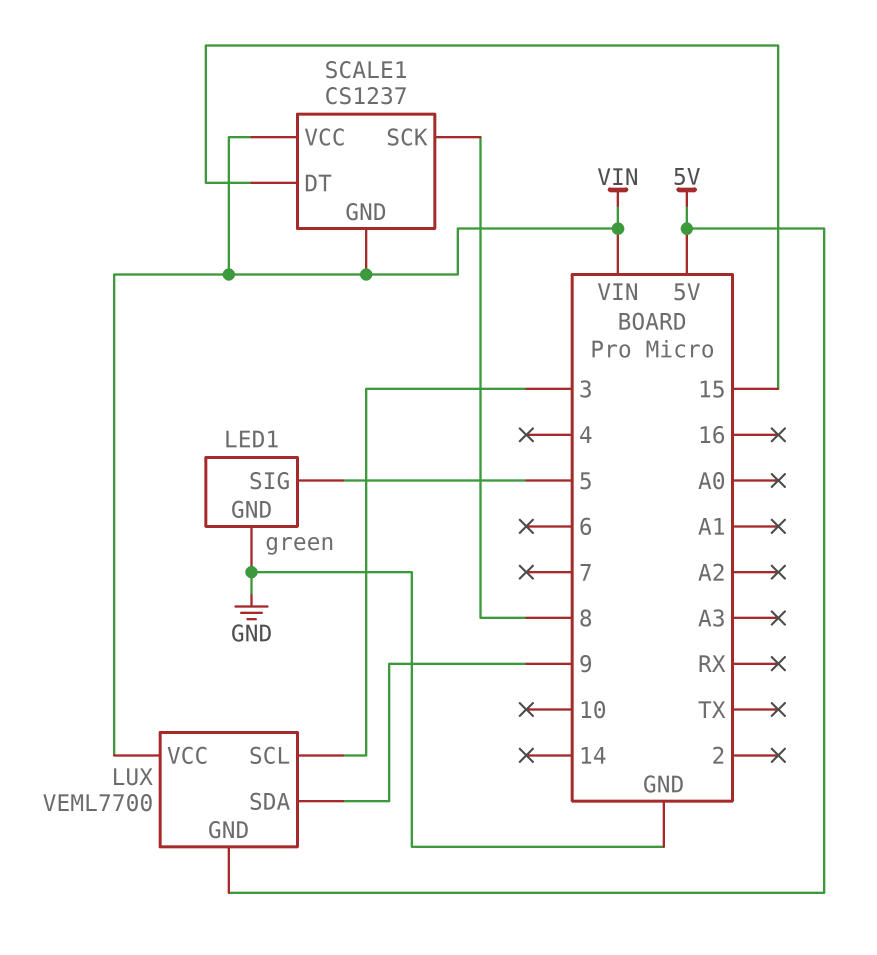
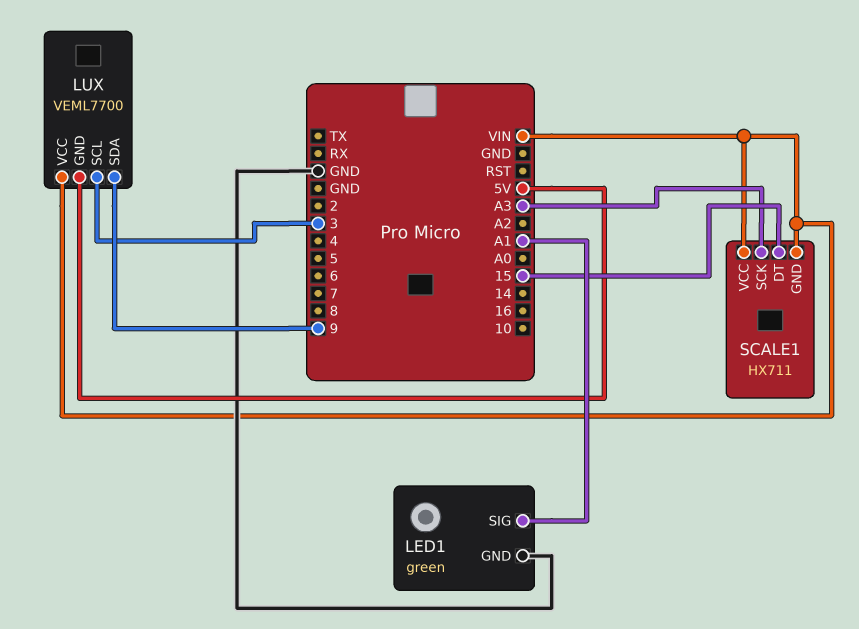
LED1 pin SIG: 5 -> A1
SCALE1: CS1237 -> HX711
SCALE1 pin SCK: 8 -> A3

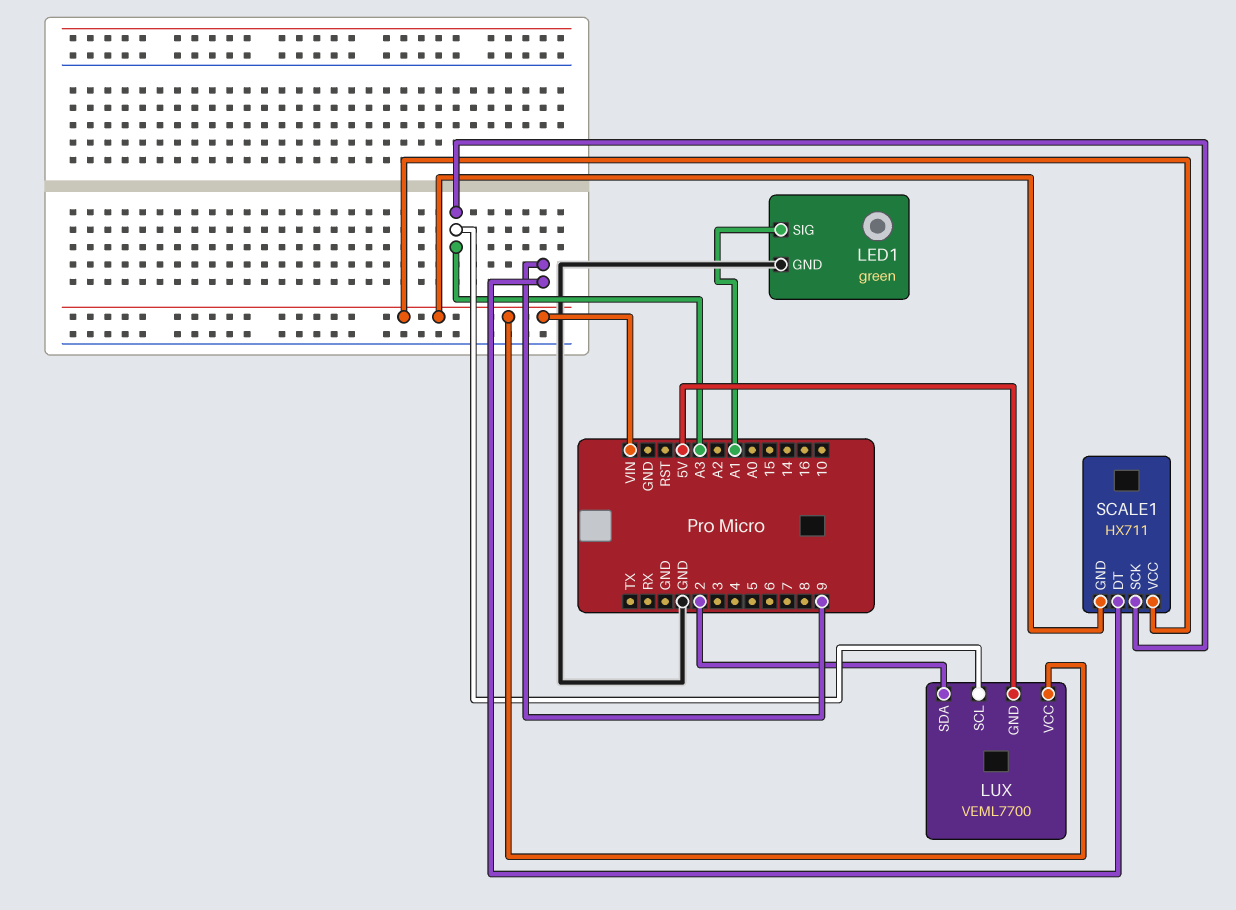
LUX pin SCL: 3 -> A3
LUX pin SDA: 9 -> 2
SCALE1 pin DT: 15 -> 9

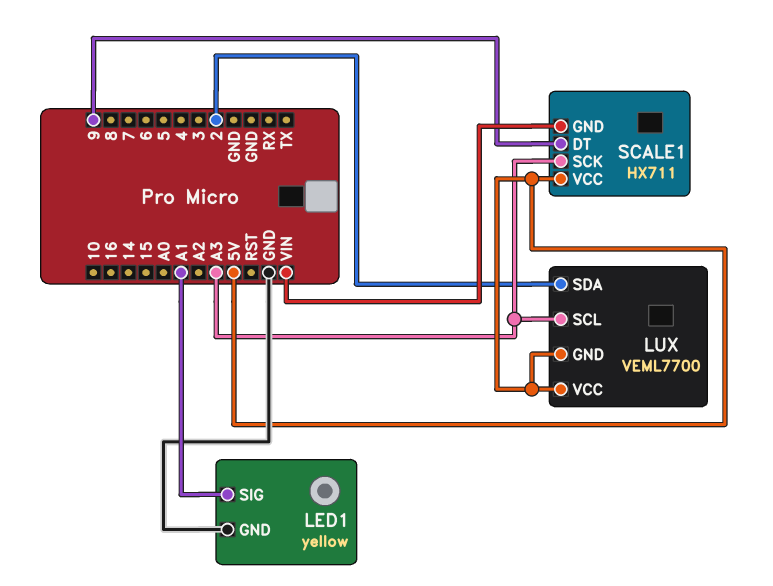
LED1: green -> yellow
LUX pin VCC: VIN -> 5V
SCALE1 pin VCC: VIN -> 5V

